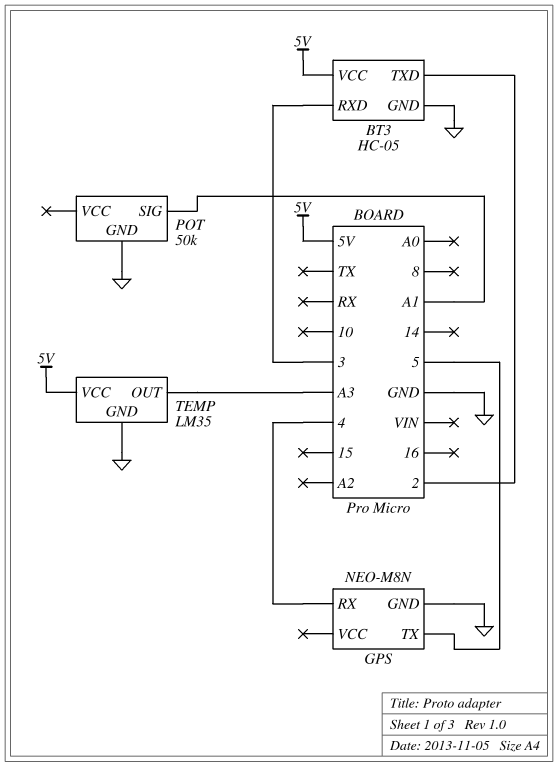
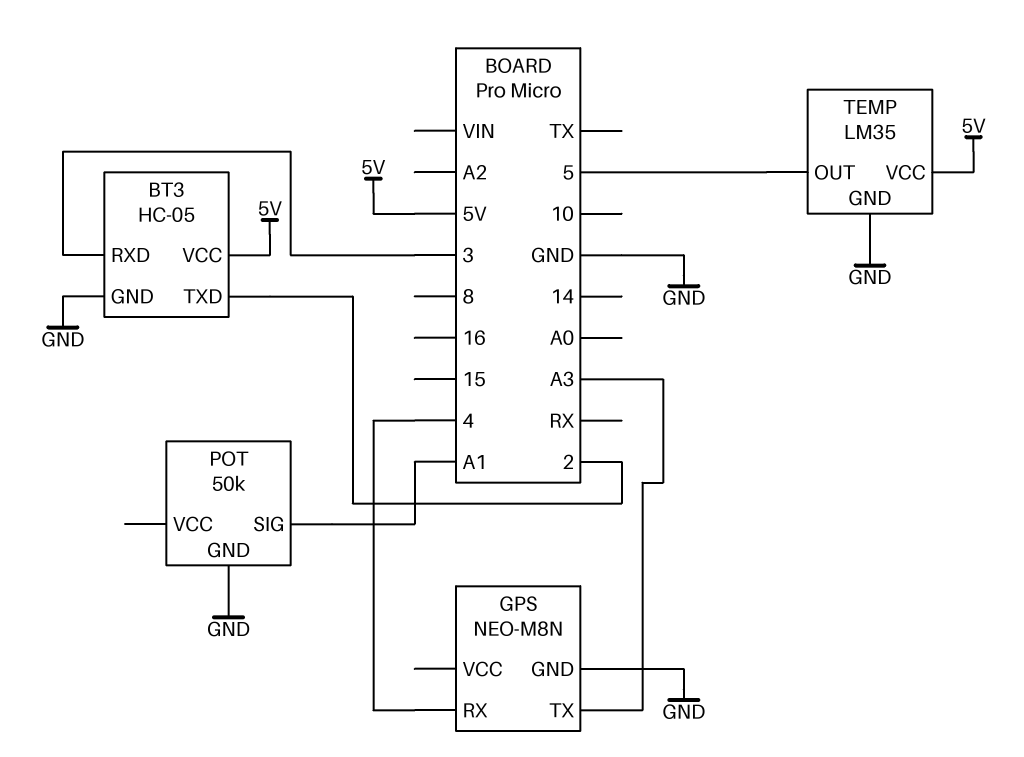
GPS pin TX: 5 -> A3
TEMP pin OUT: A3 -> 5

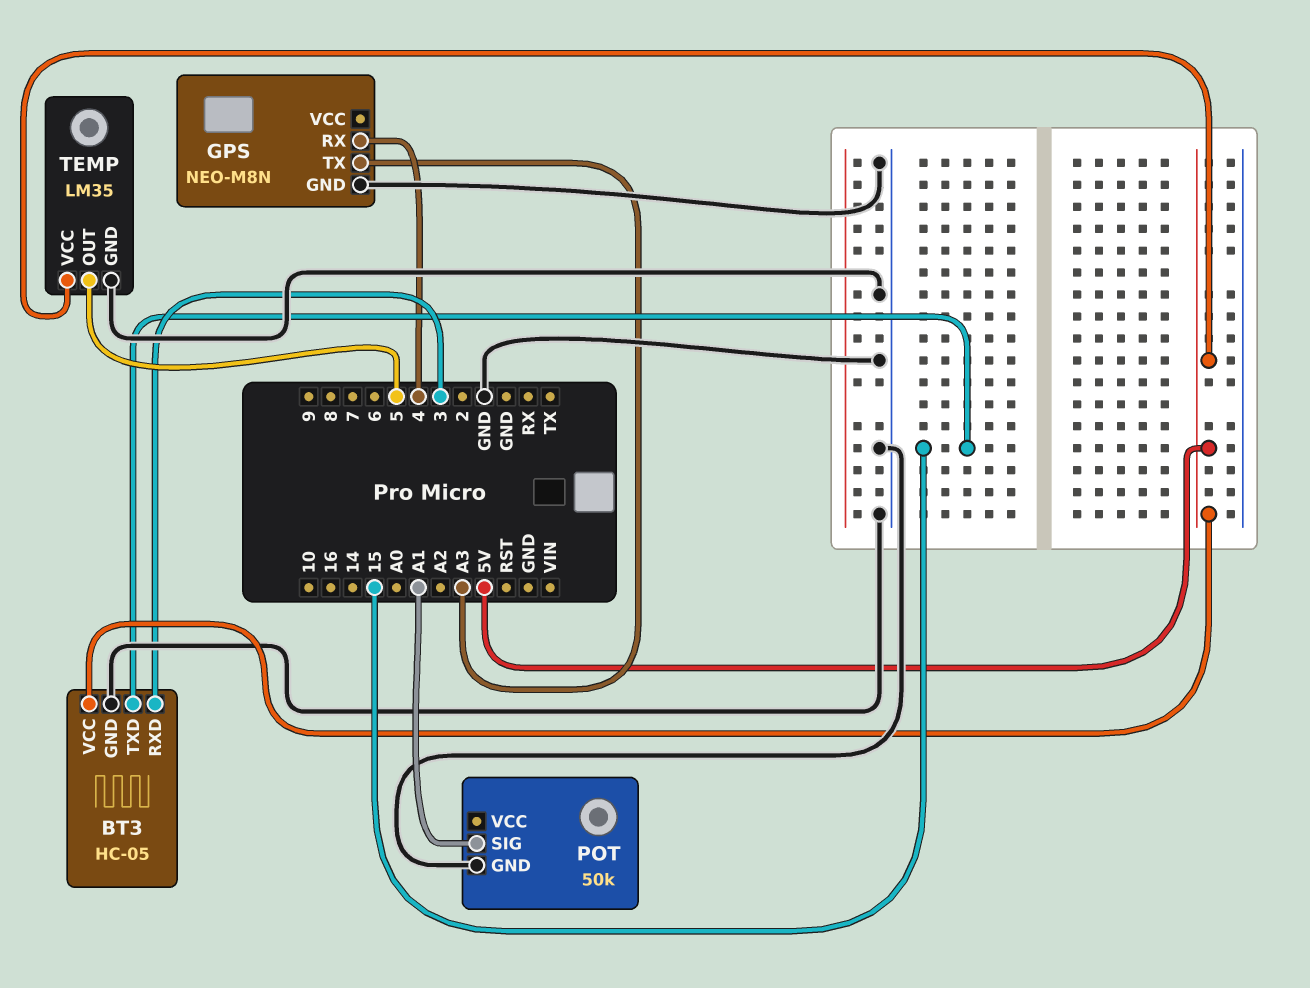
BT3 pin TXD: 2 -> 15

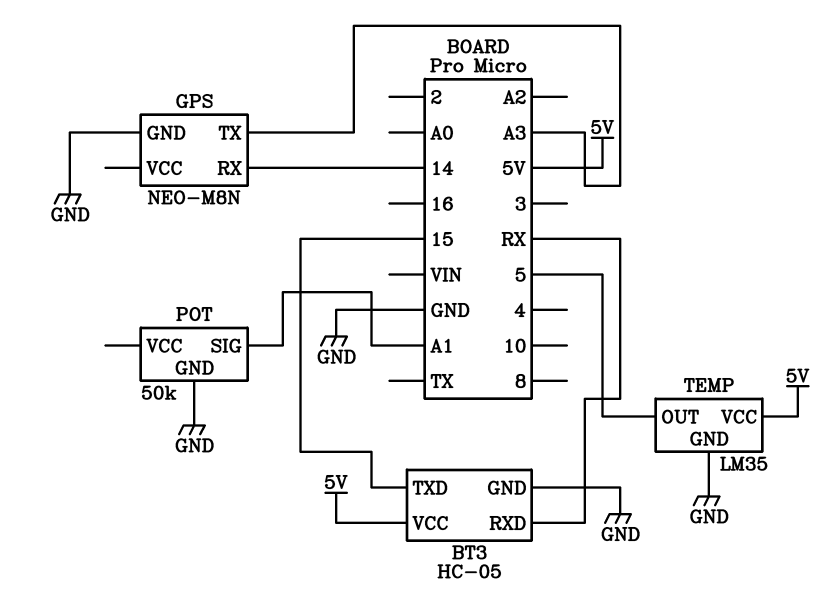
BT3 pin RXD: 3 -> RX
GPS pin RX: 4 -> 14

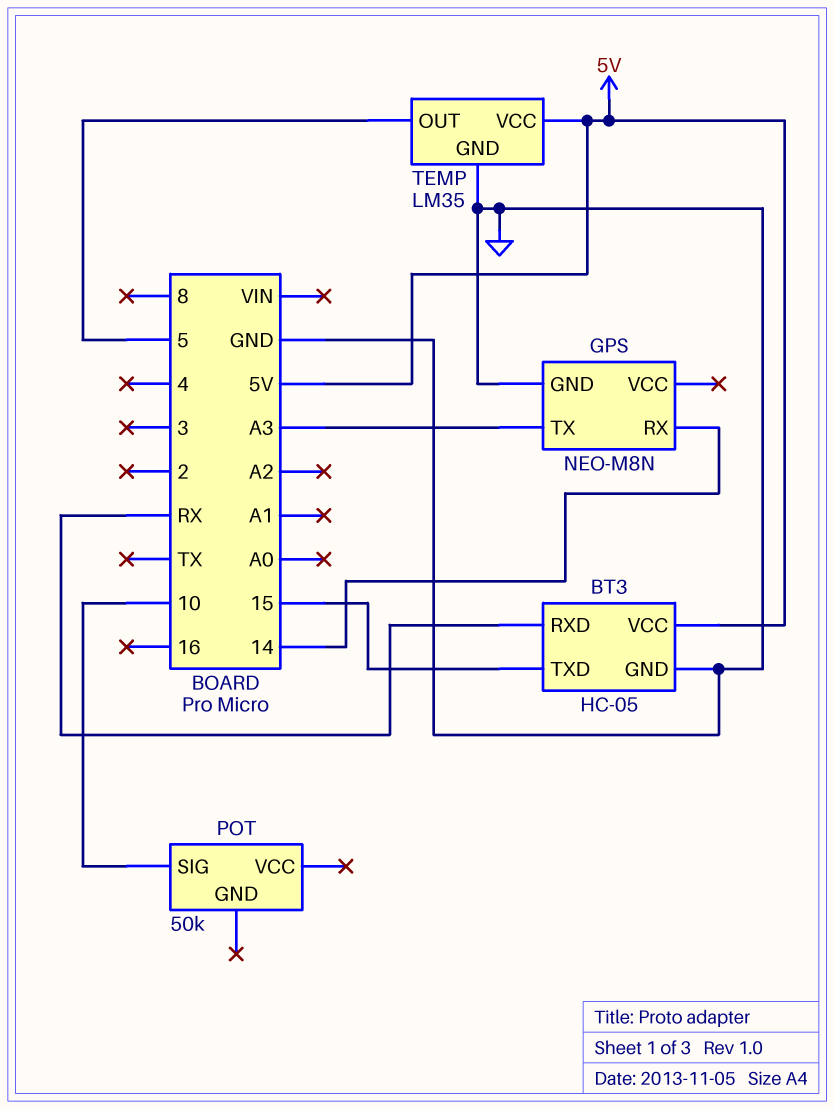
POT pin GND: GND -> none
POT pin SIG: A1 -> 10

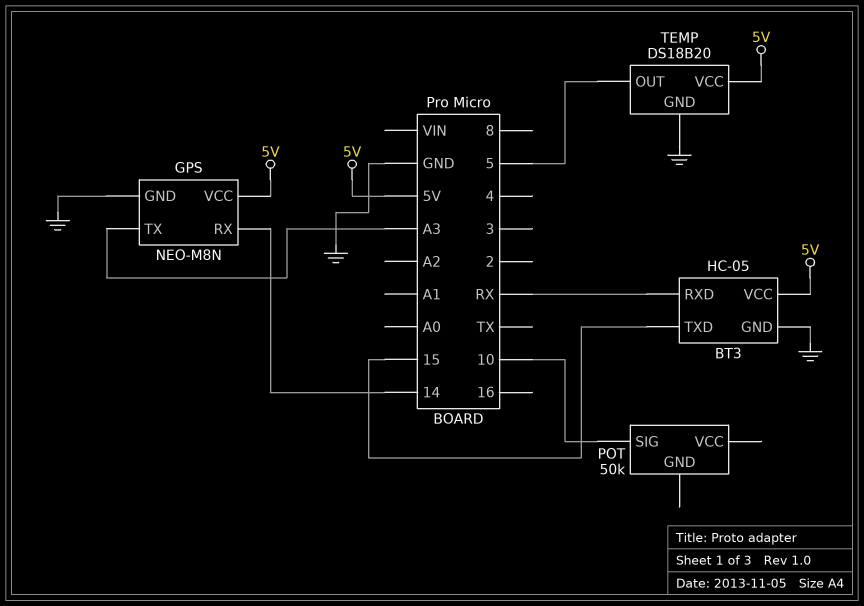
GPS pin VCC: none -> 5V
TEMP: LM35 -> DS18B20

